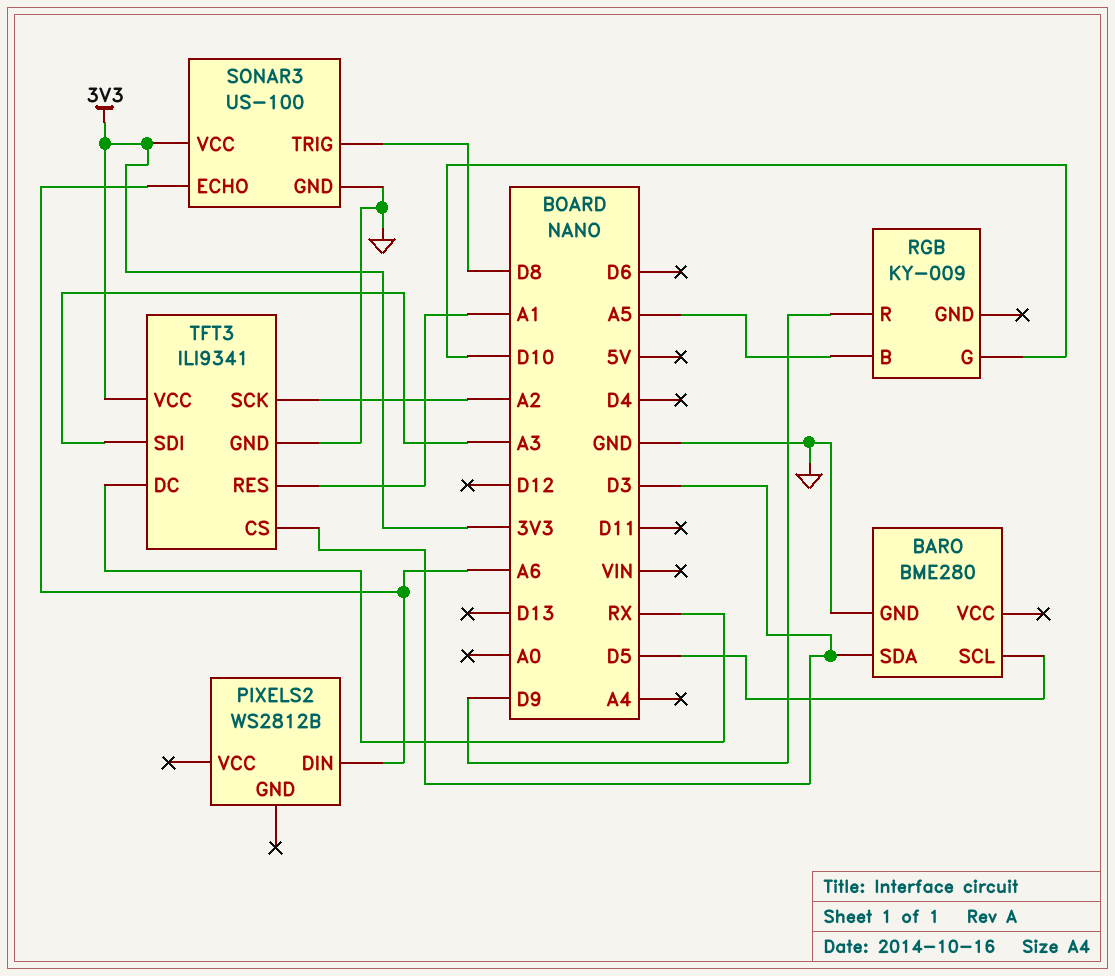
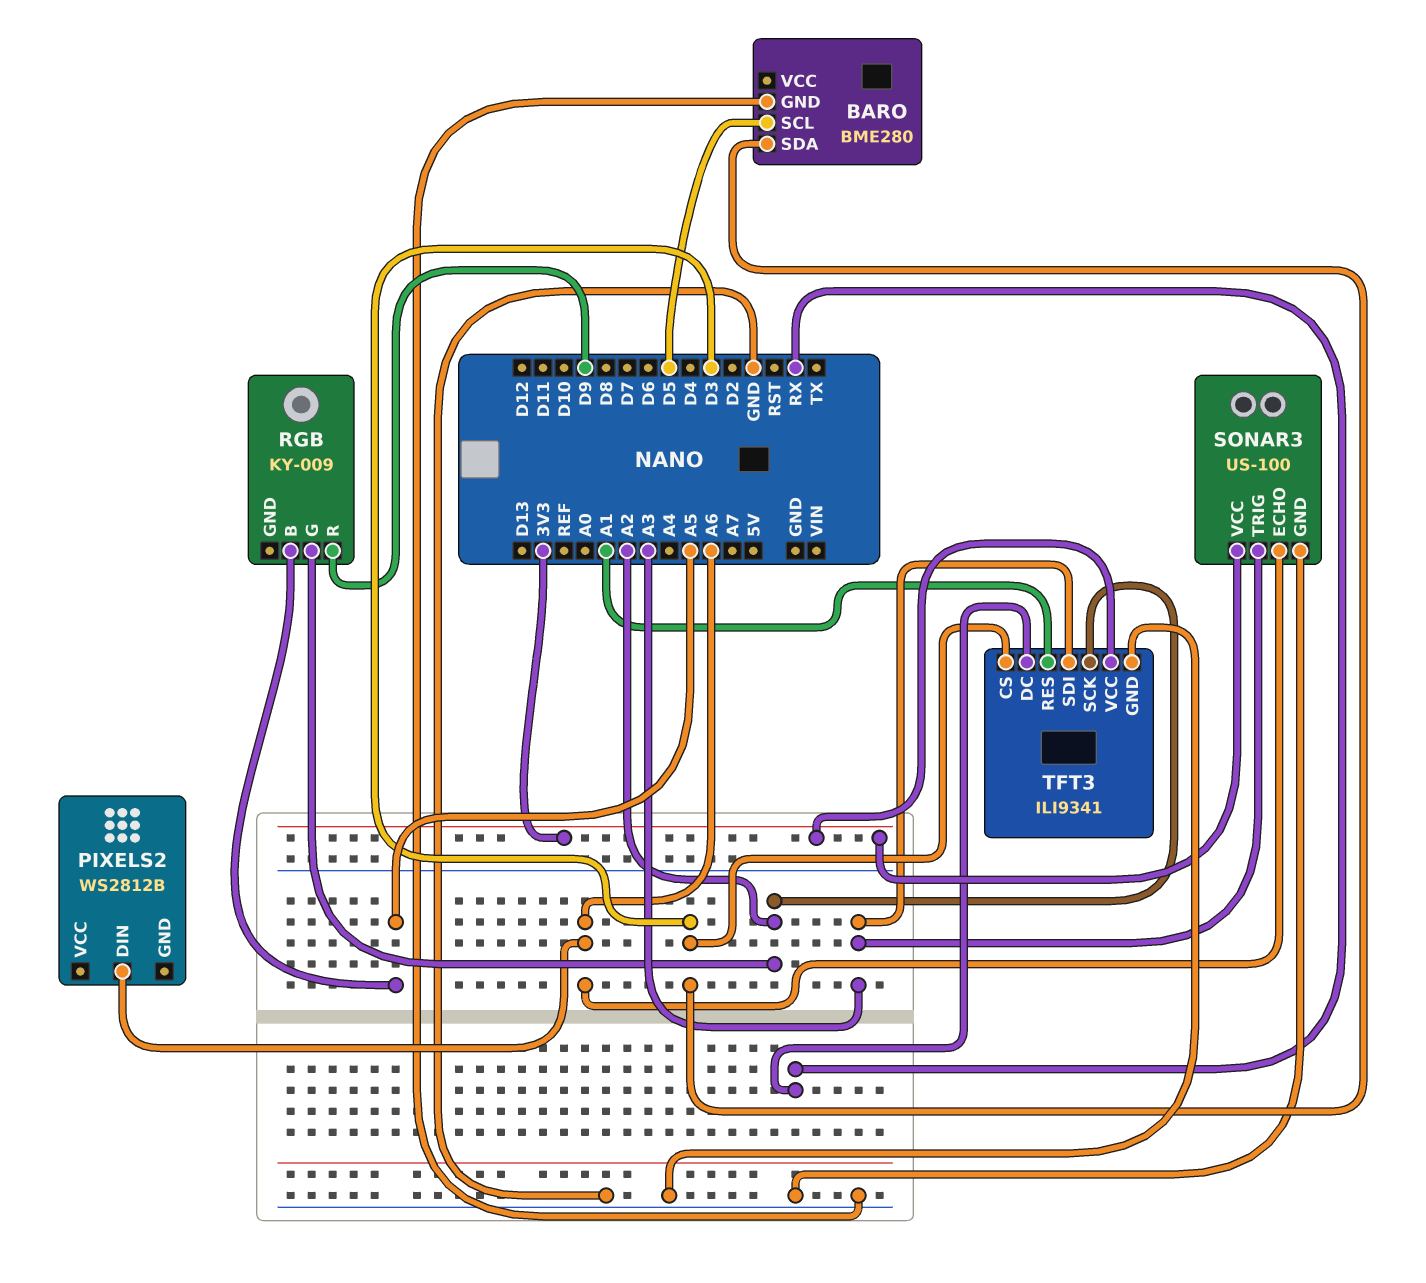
RGB pin G: D10 -> A2
SONAR3 pin TRIG: D8 -> A3

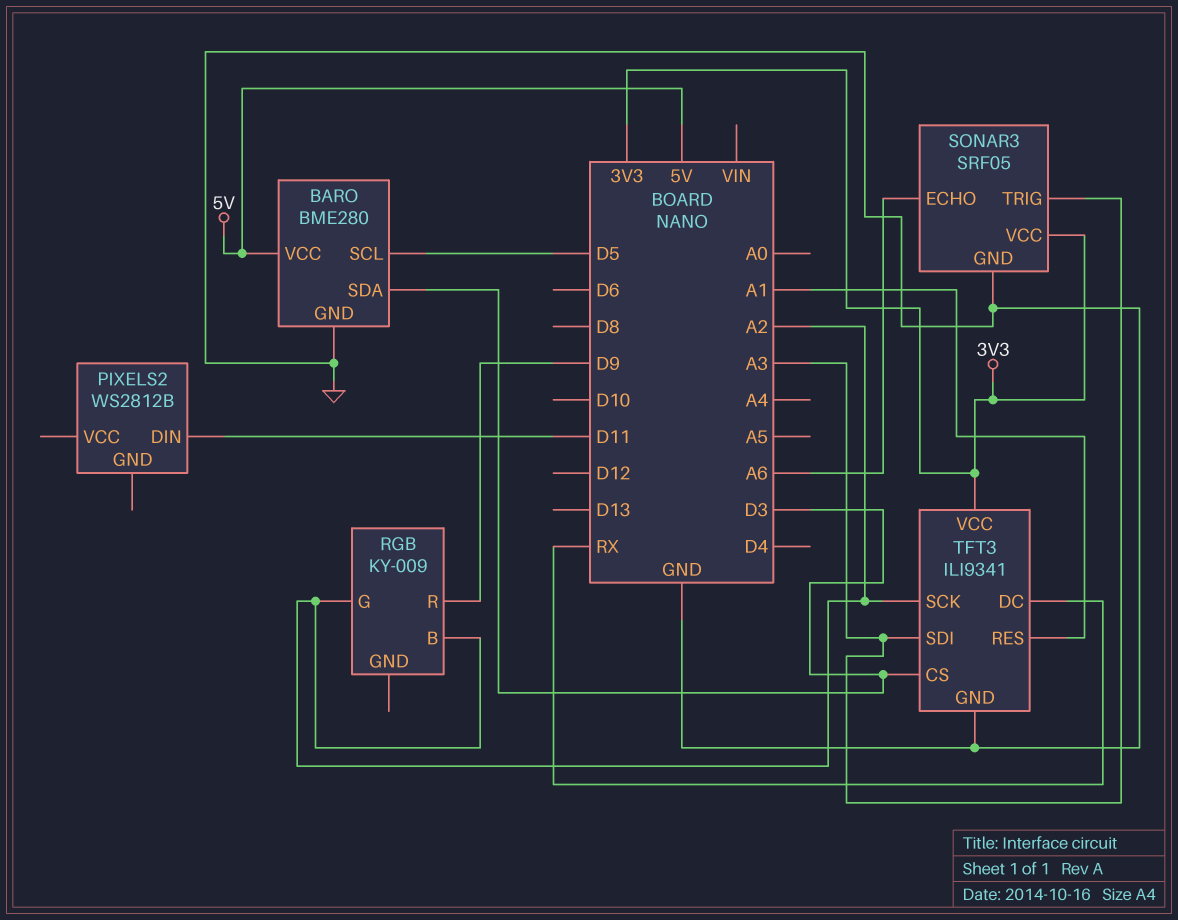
BARO pin VCC: none -> 5V
PIXELS2 pin DIN: A6 -> D11
RGB pin B: A5 -> A2
SONAR3: US-100 -> SRF05

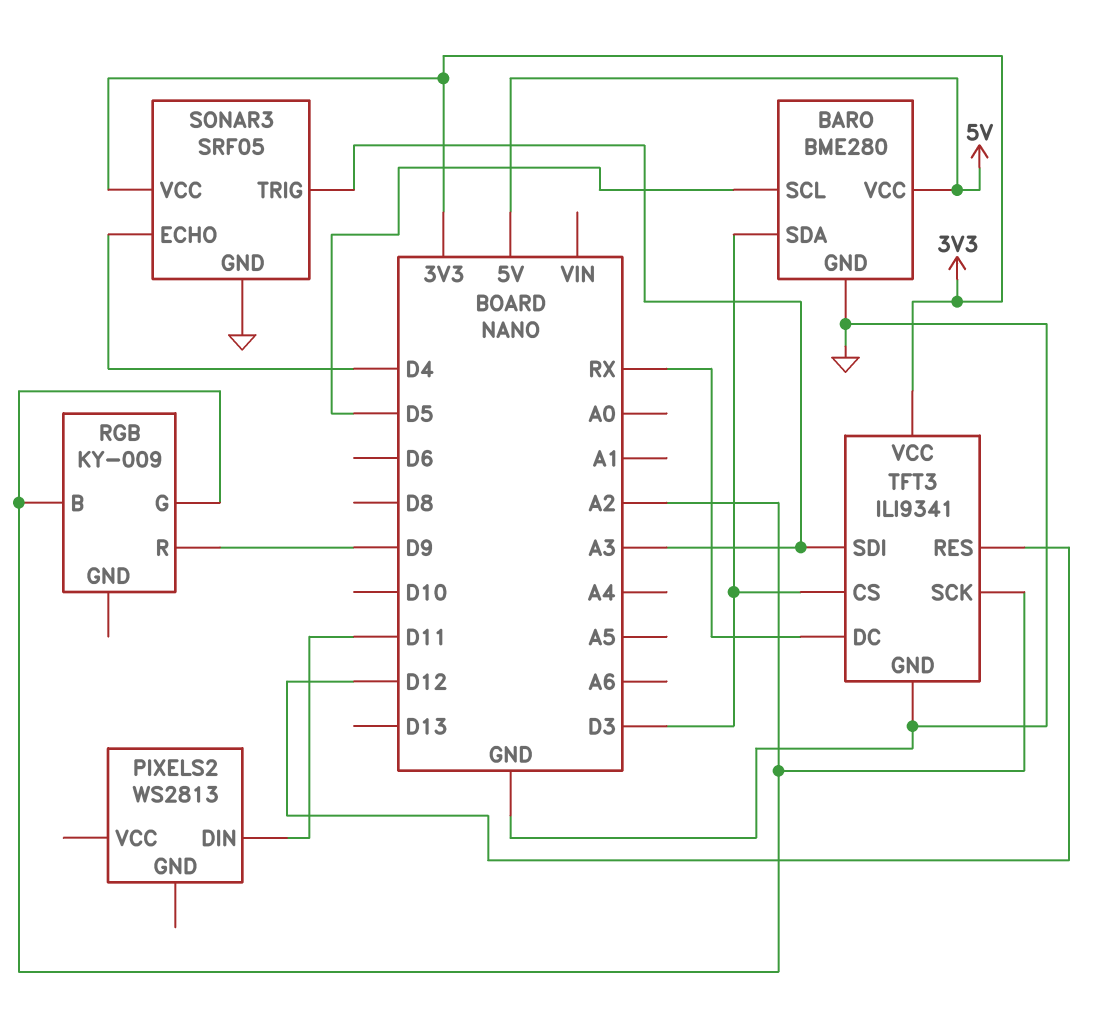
PIXELS2: WS2812B -> WS2813
SONAR3 pin ECHO: A6 -> D4
TFT3 pin RES: A1 -> D12

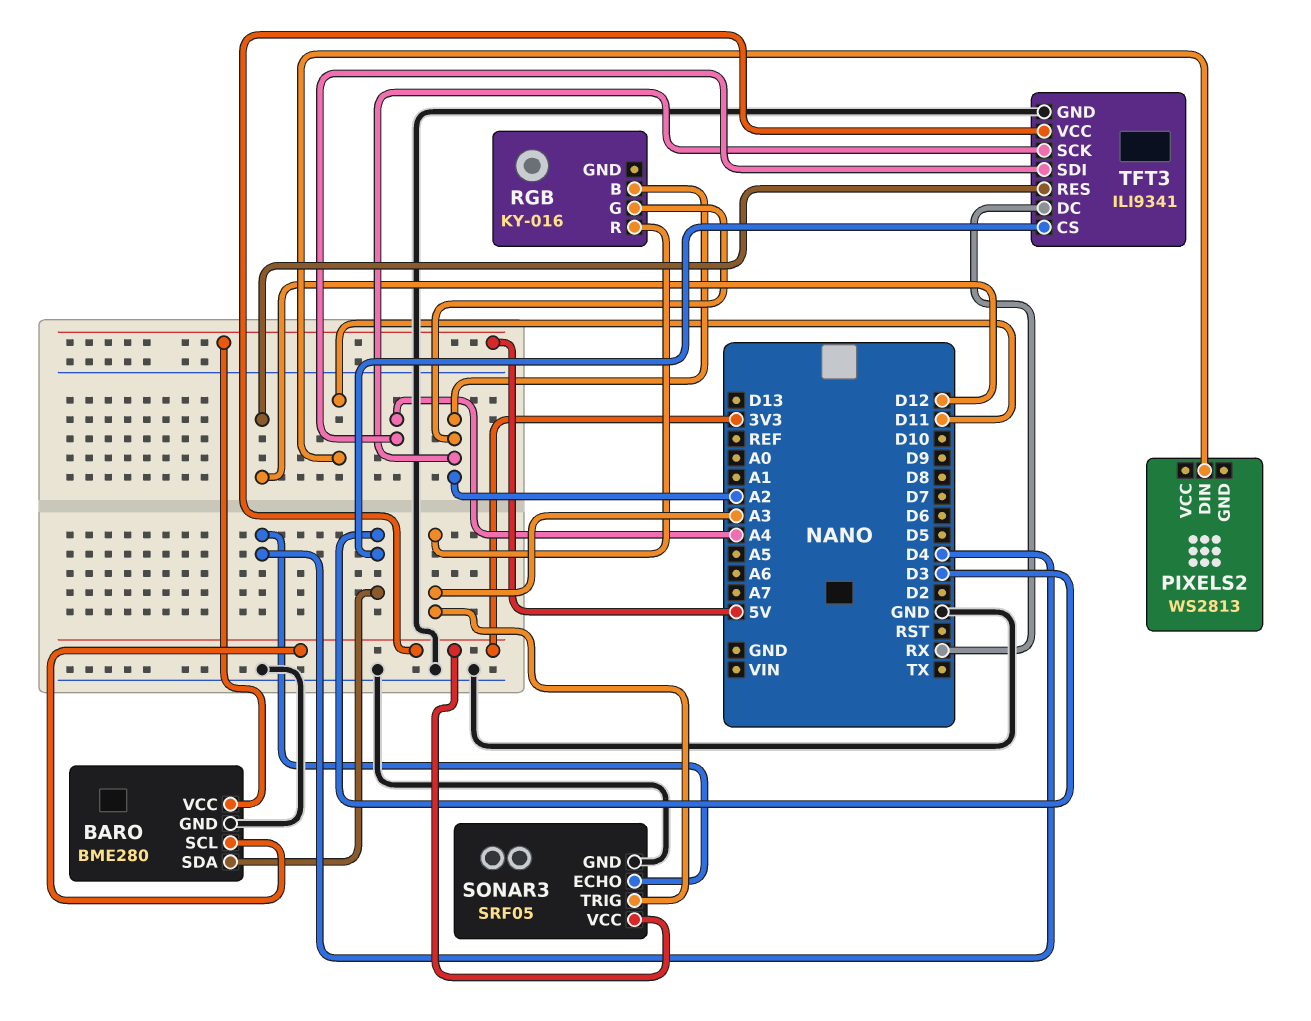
BARO pin SCL: D5 -> 3V3
RGB: KY-009 -> KY-016
RGB pin R: D9 -> A3
TFT3 pin SDI: A3 -> A4

